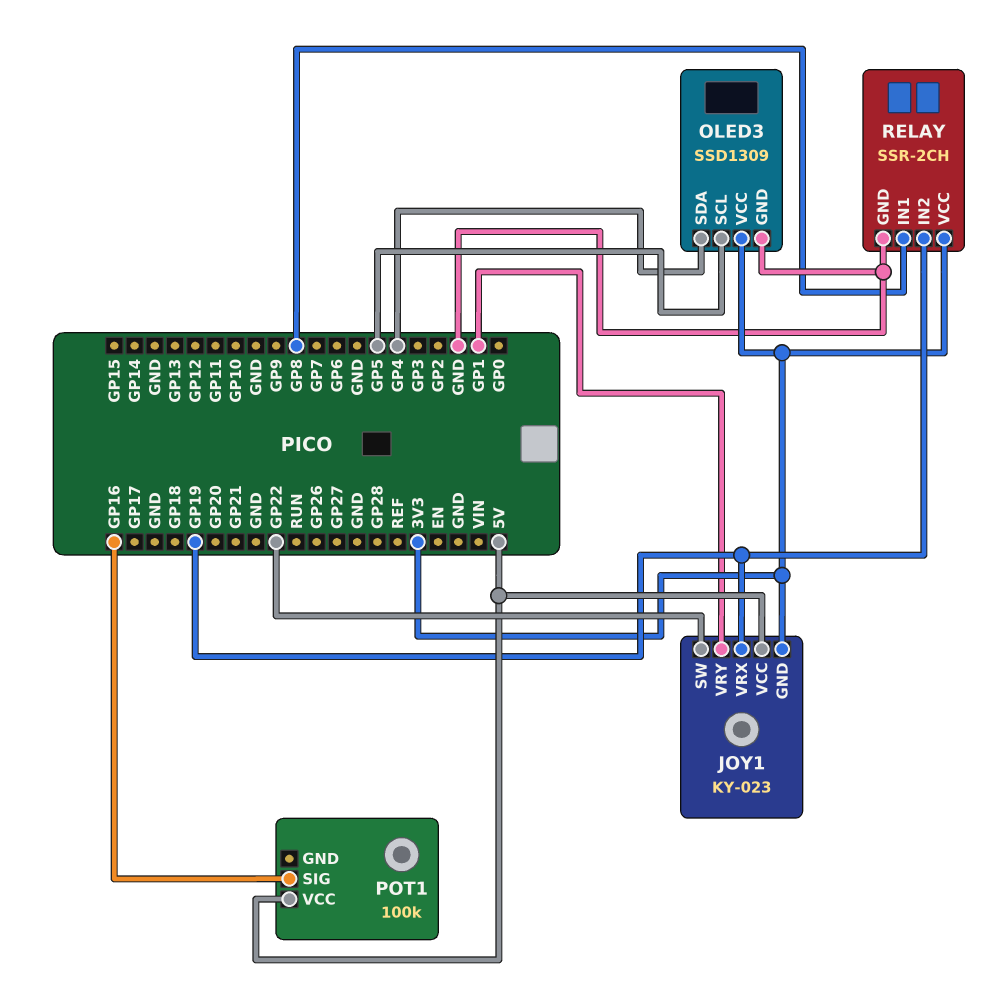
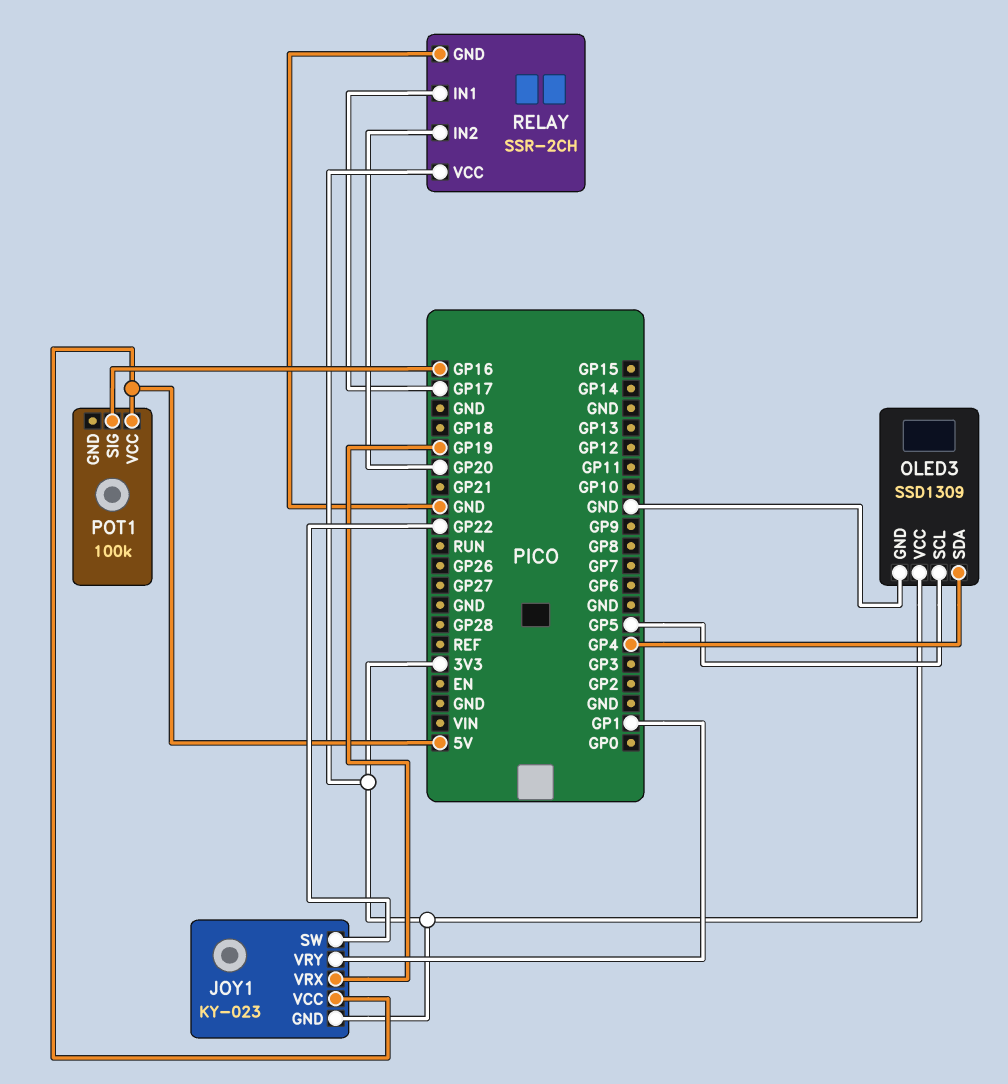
RELAY pin IN1: GP8 -> GP17
RELAY pin IN2: GP19 -> GP20

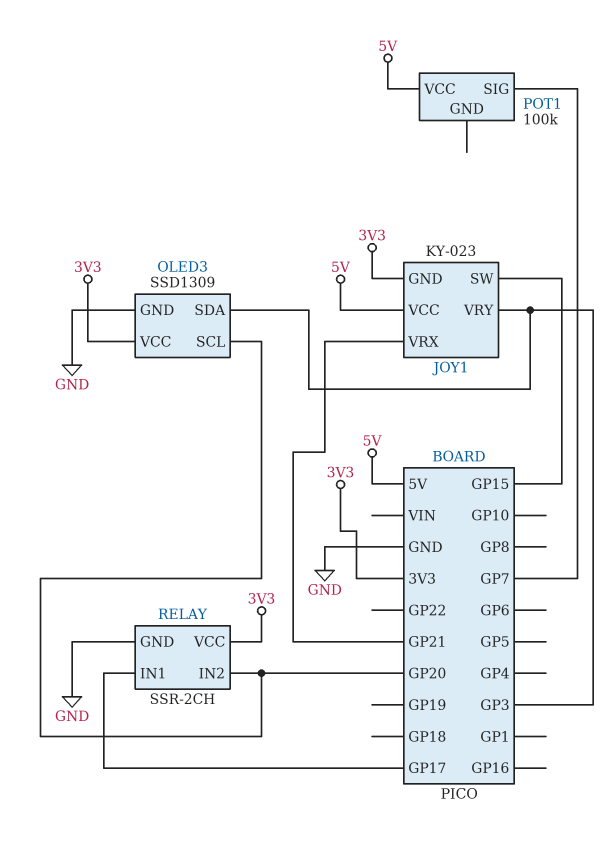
JOY1 pin SW: GP22 -> GP15
JOY1 pin VRX: GP19 -> GP21
JOY1 pin VRY: GP1 -> GP3
OLED3 pin SCL: GP5 -> GP20
OLED3 pin SDA: GP4 -> GP3
POT1 pin SIG: GP16 -> GP7

